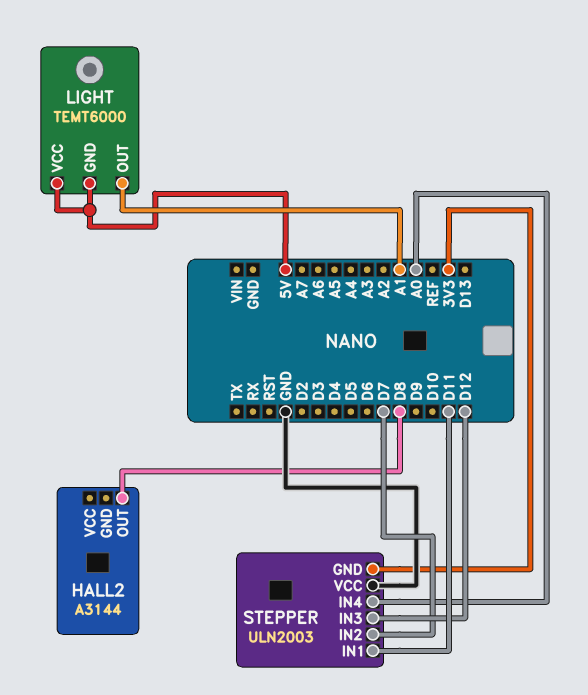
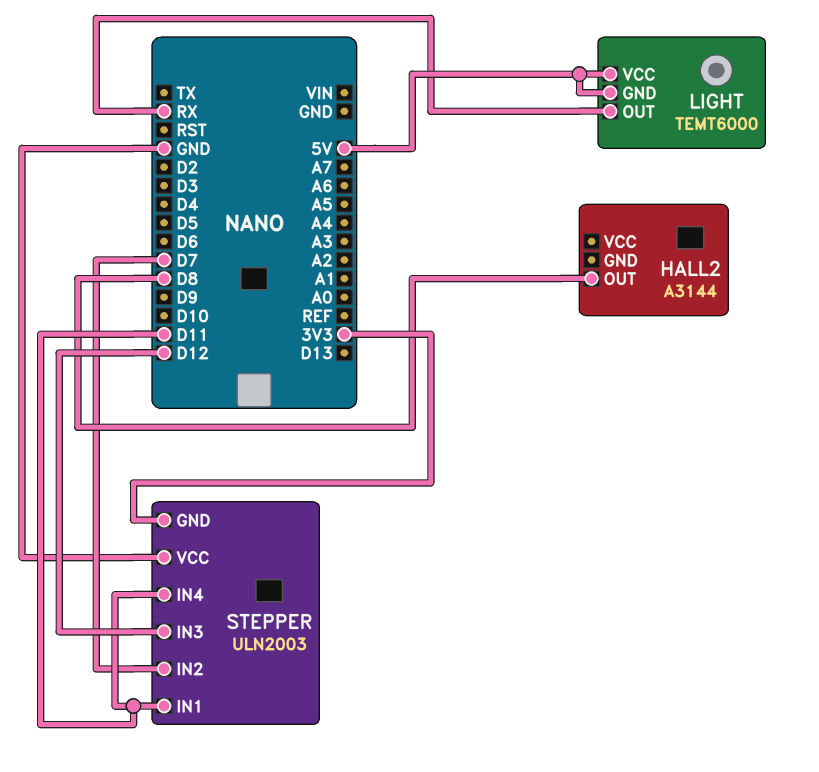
LIGHT pin OUT: A1 -> RX
STEPPER pin IN4: A0 -> D11

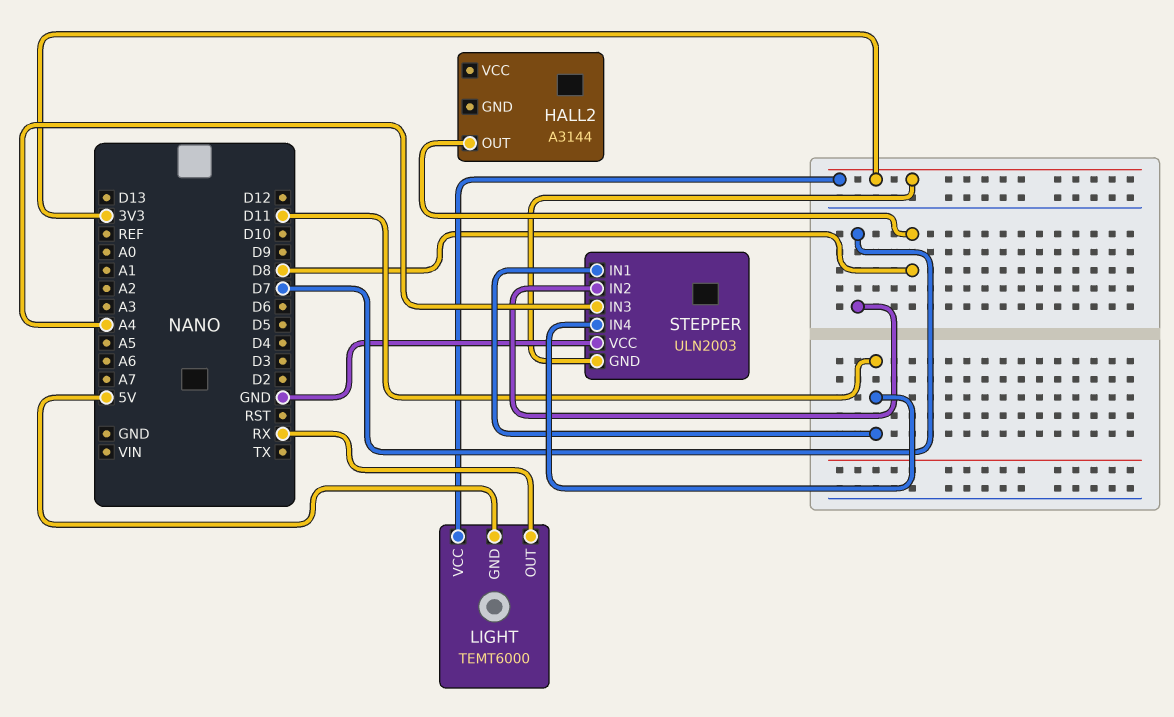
LIGHT pin VCC: 5V -> 3V3
STEPPER pin IN3: D12 -> A4

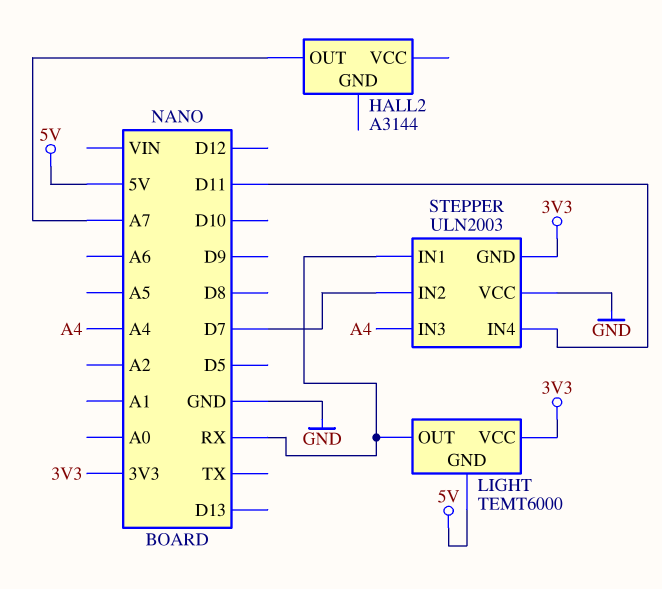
HALL2 pin OUT: D8 -> A7
STEPPER pin IN1: D11 -> RX

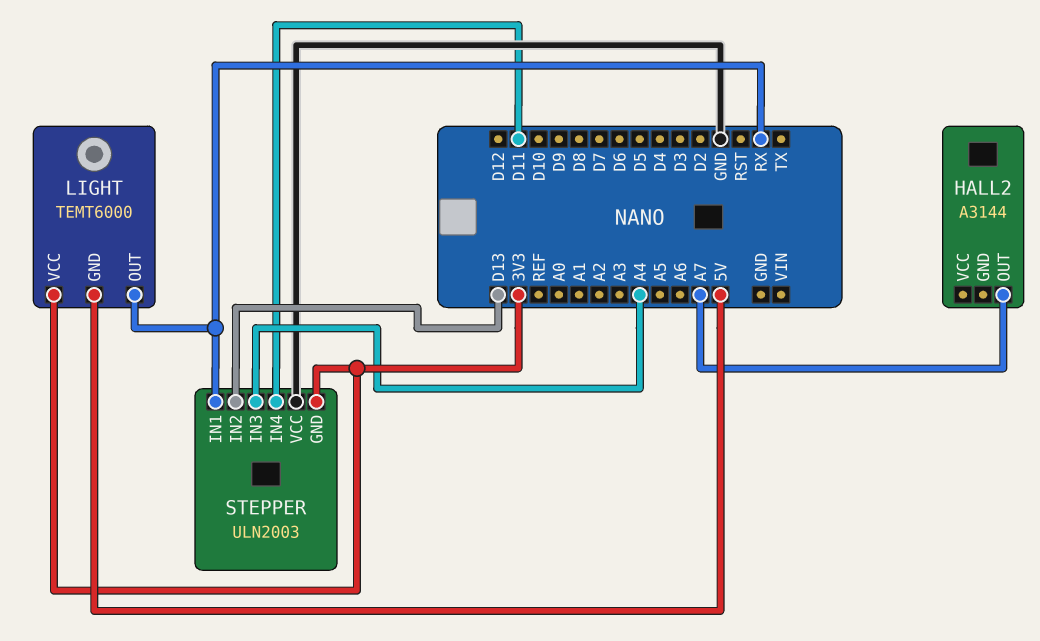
STEPPER pin IN2: D7 -> D13

